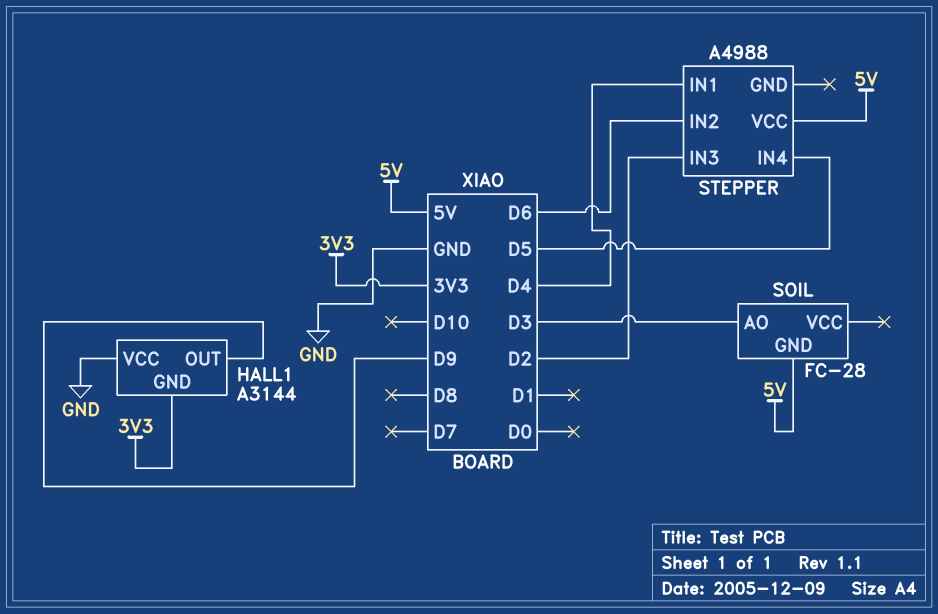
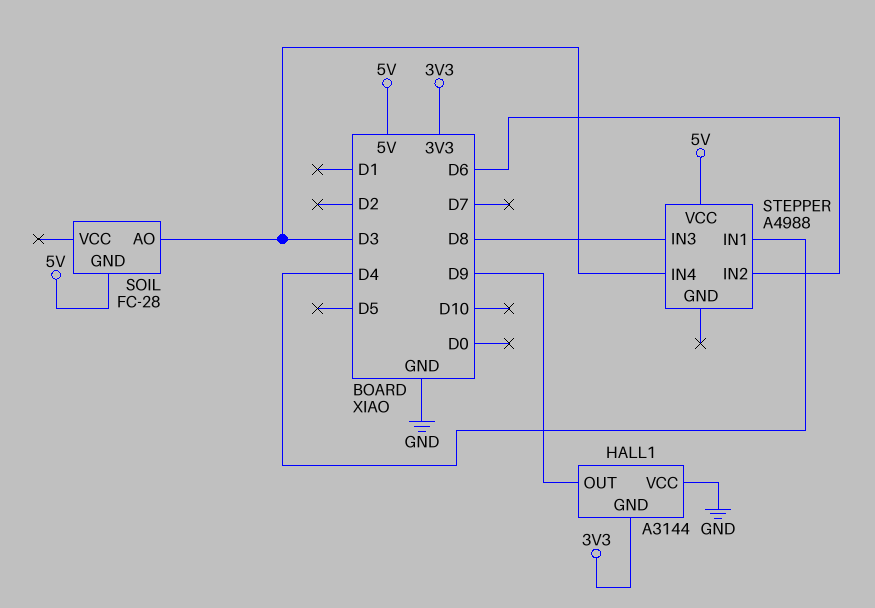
STEPPER pin IN3: D2 -> D8
STEPPER pin IN4: D5 -> D3

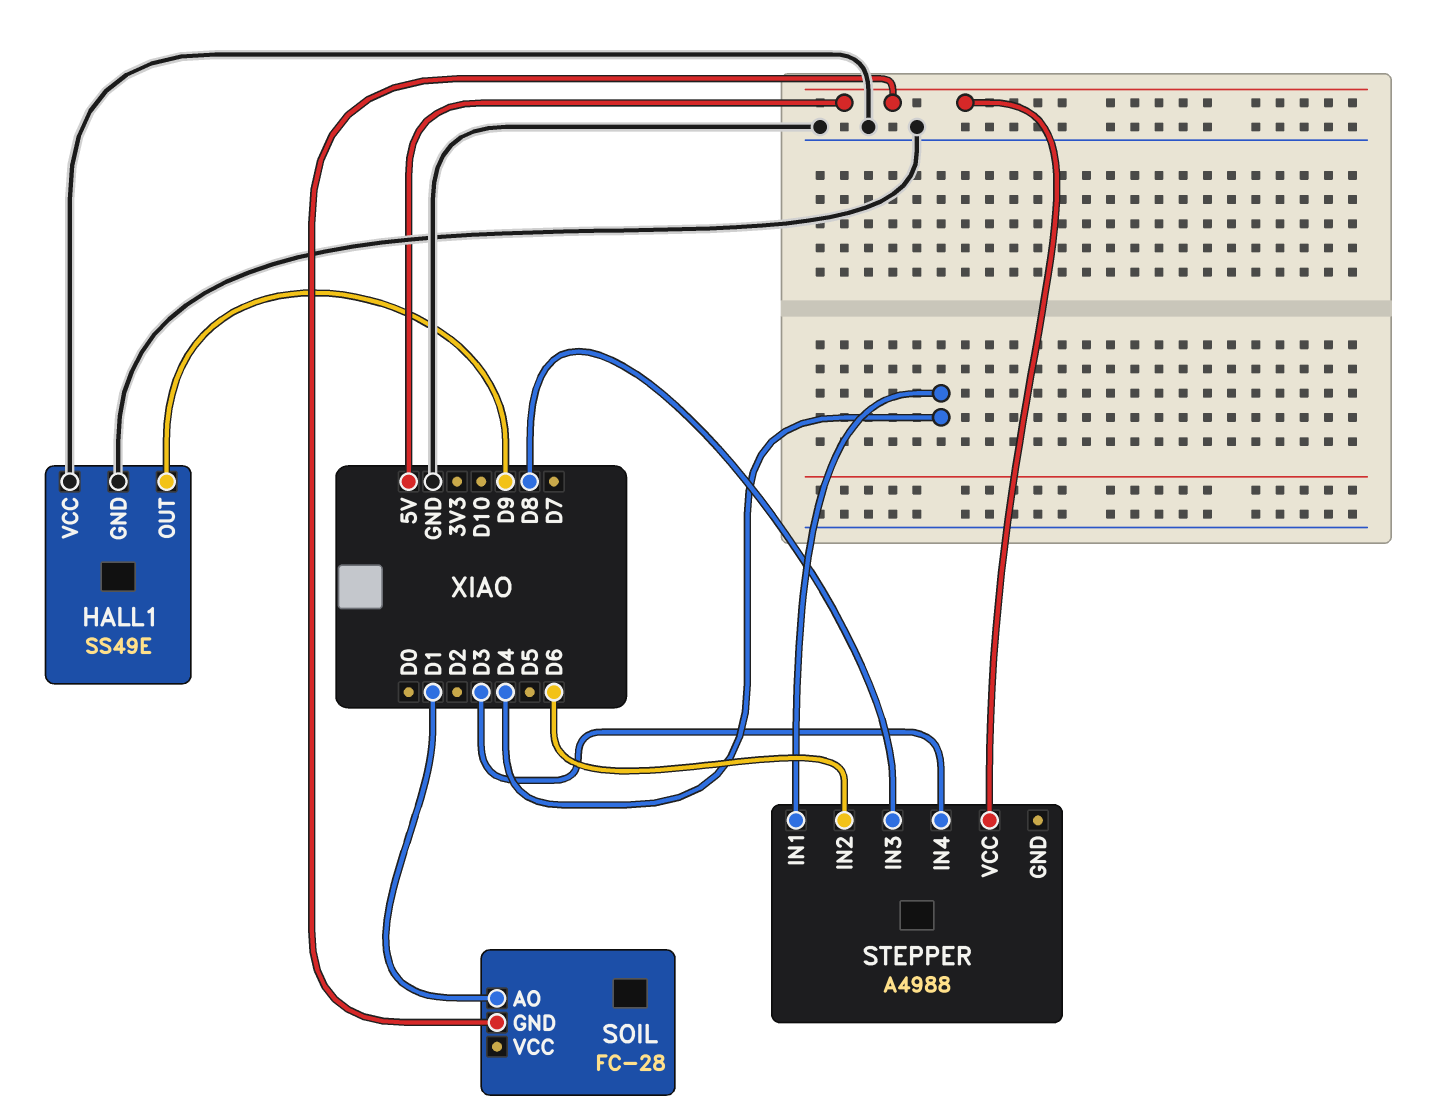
HALL1: A3144 -> SS49E
HALL1 pin GND: 3V3 -> GND
SOIL pin AO: D3 -> D1

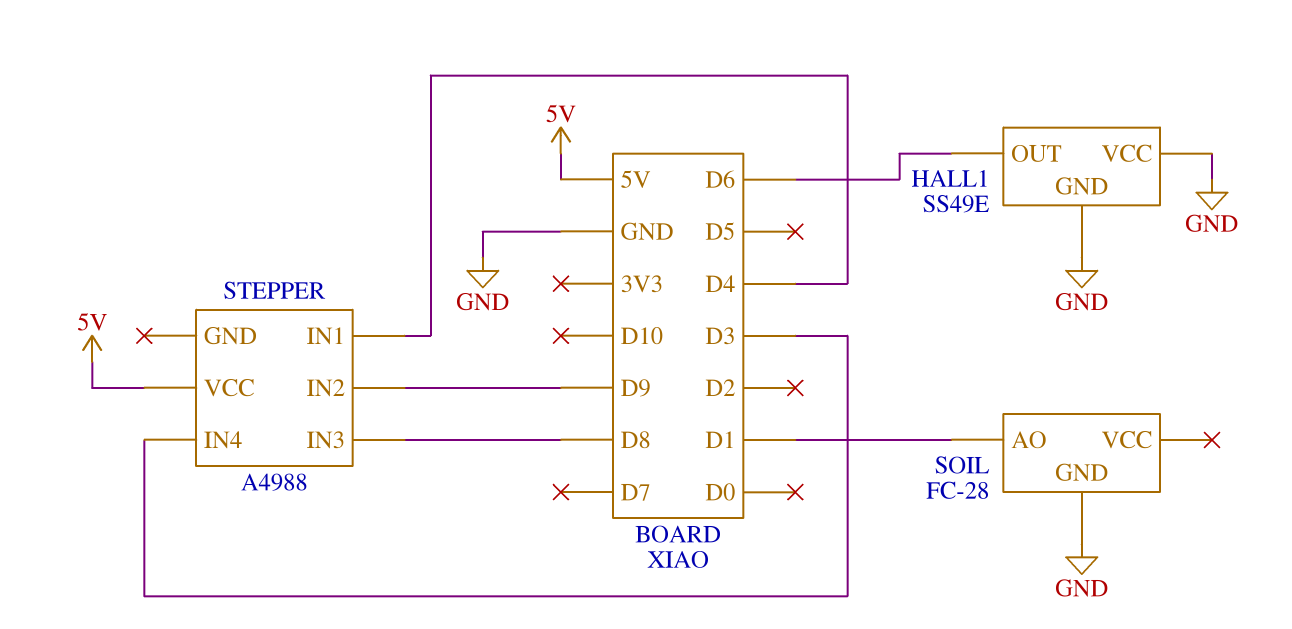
HALL1 pin OUT: D9 -> D6
SOIL pin GND: 5V -> GND
STEPPER pin IN2: D6 -> D9

